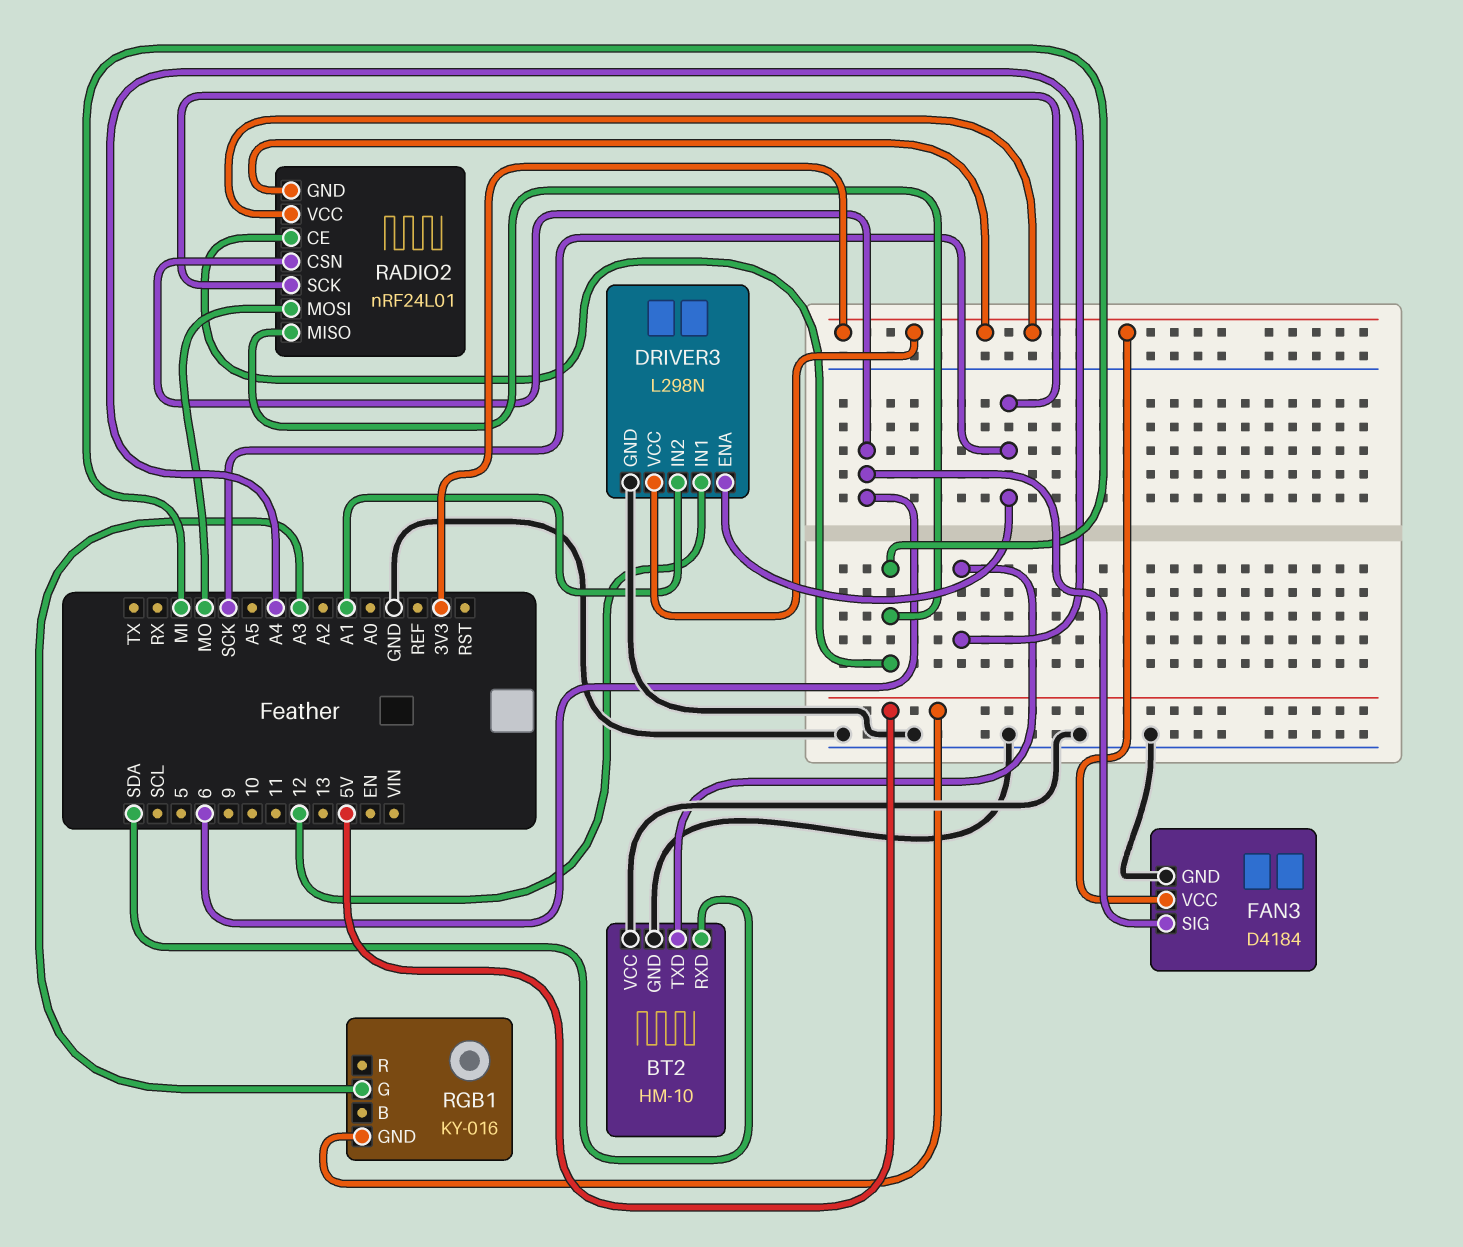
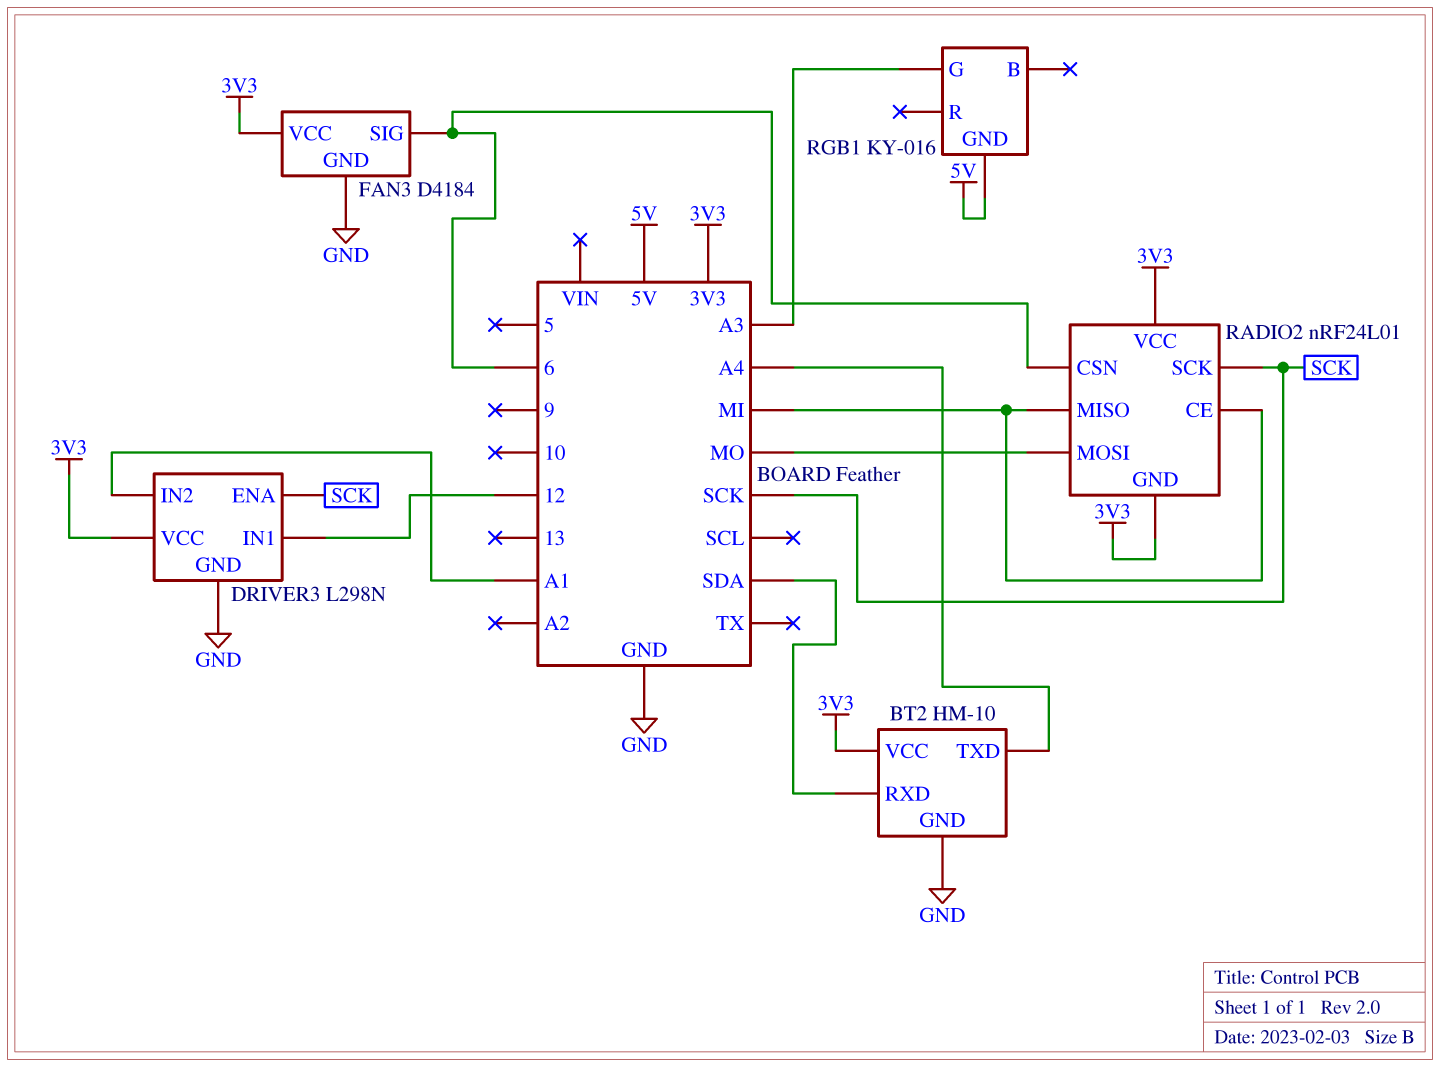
BT2 pin VCC: GND -> 3V3

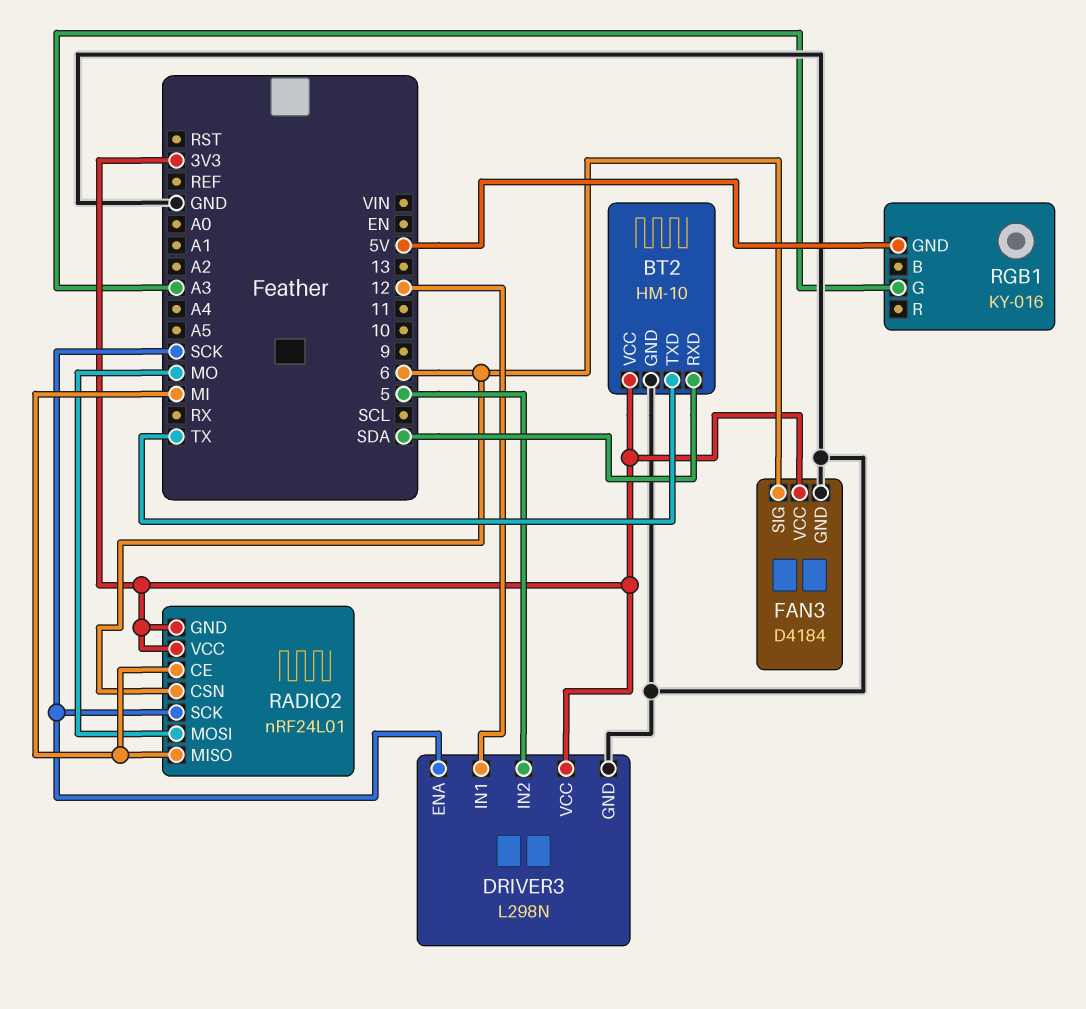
BT2 pin TXD: A4 -> TX
DRIVER3 pin IN2: A1 -> 5

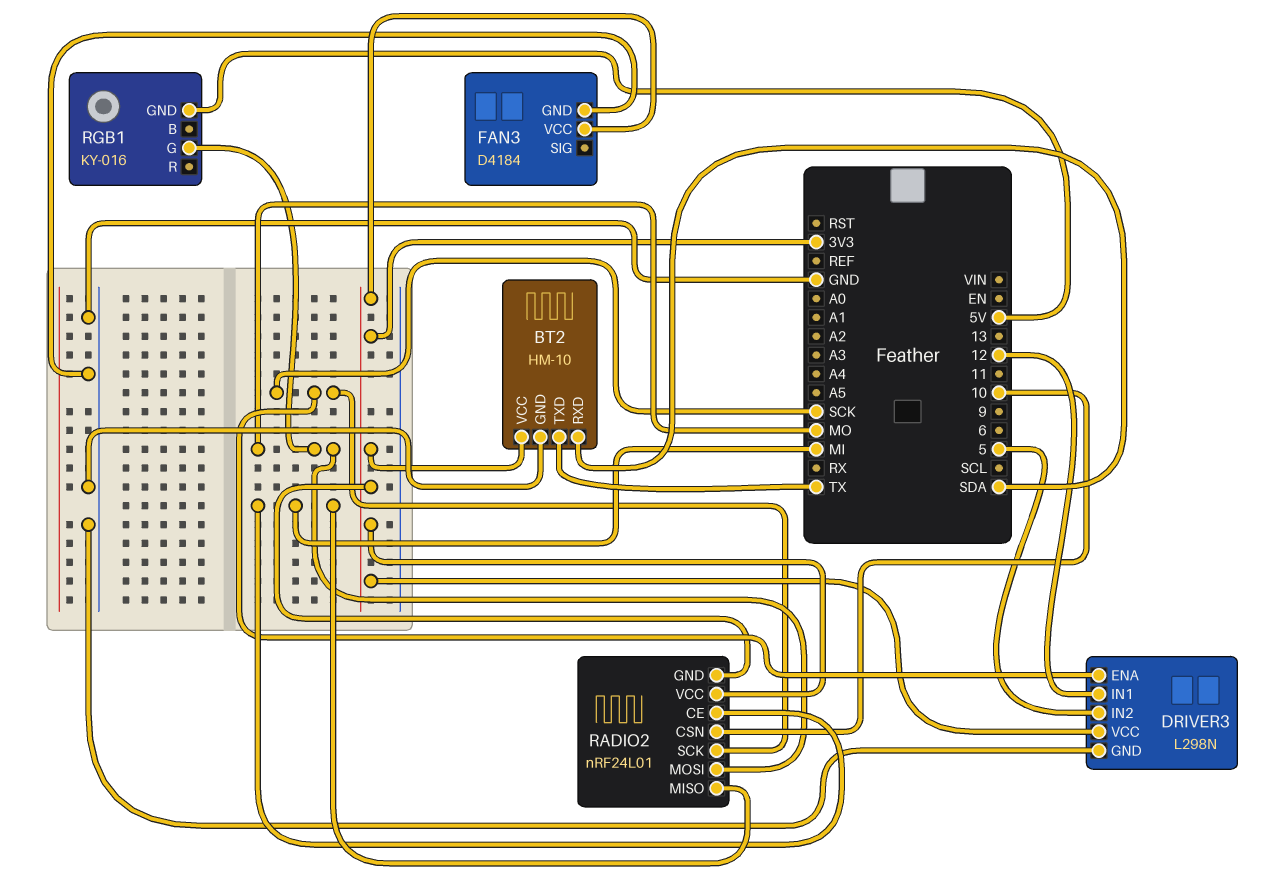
FAN3 pin SIG: 6 -> none
RADIO2 pin CSN: 6 -> 10
RGB1 pin G: A3 -> MO

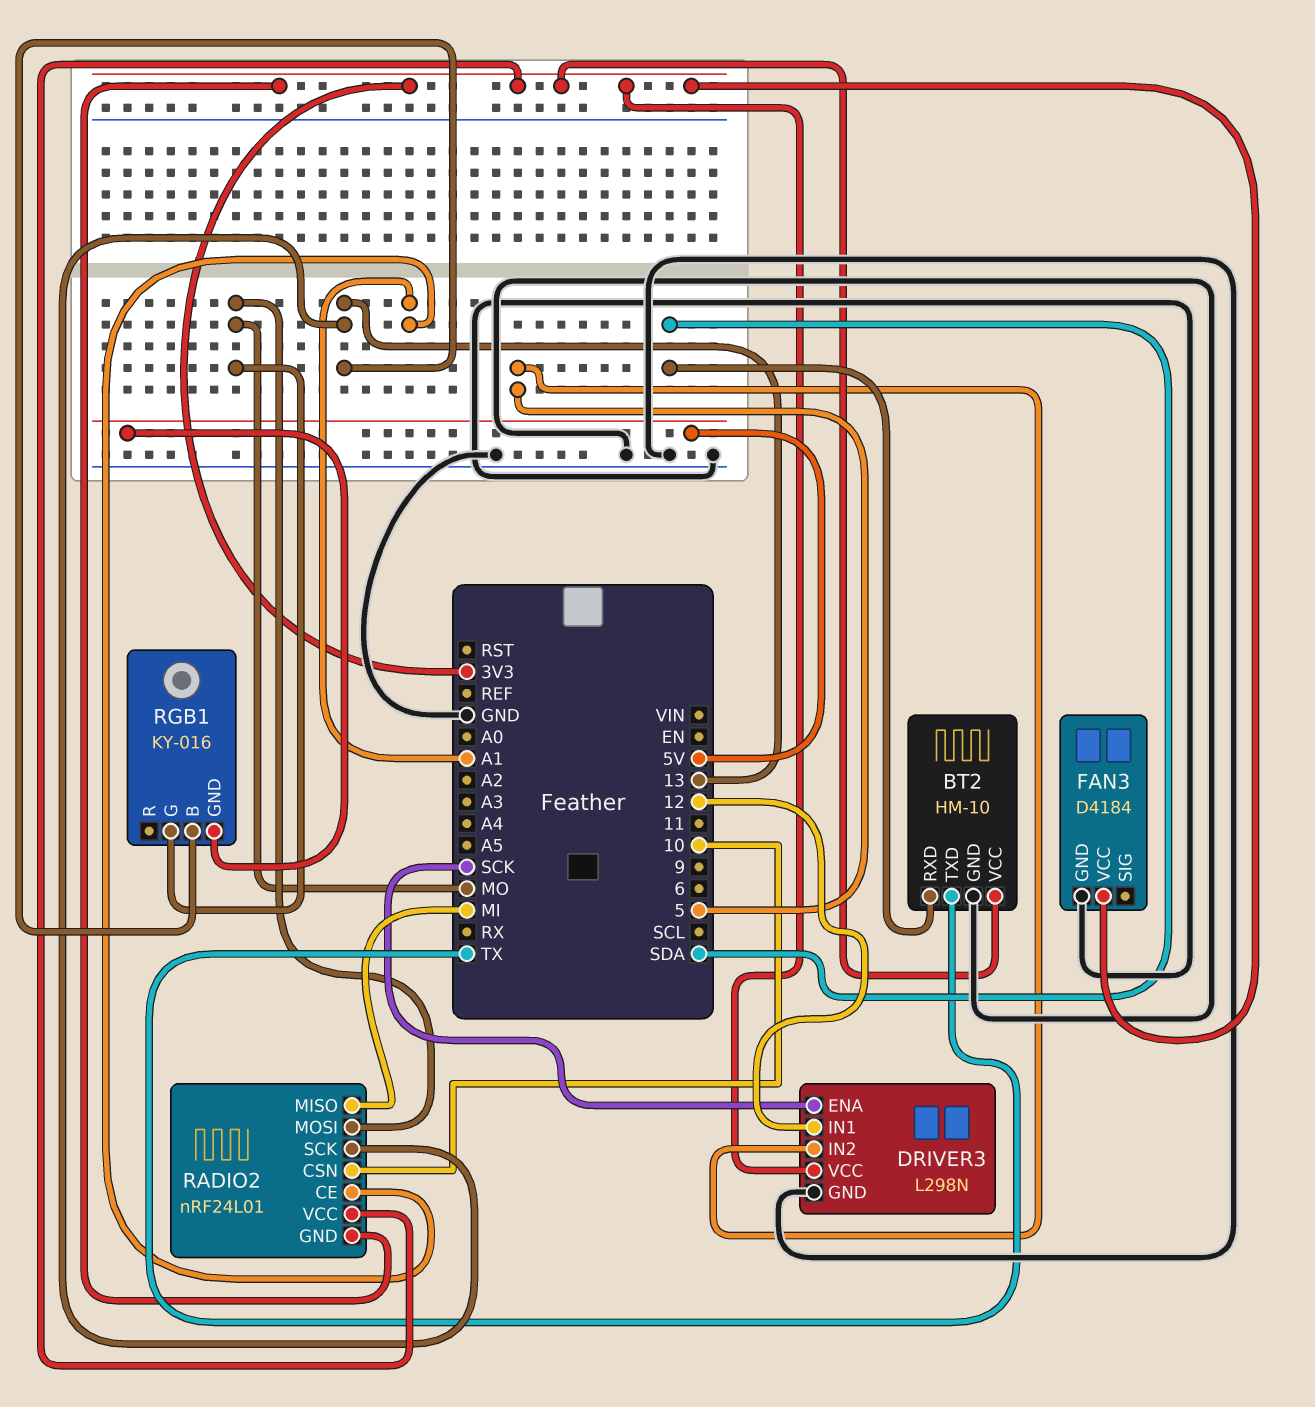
RADIO2 pin CE: MI -> A1
RADIO2 pin SCK: SCK -> 13
RGB1 pin B: none -> 13

